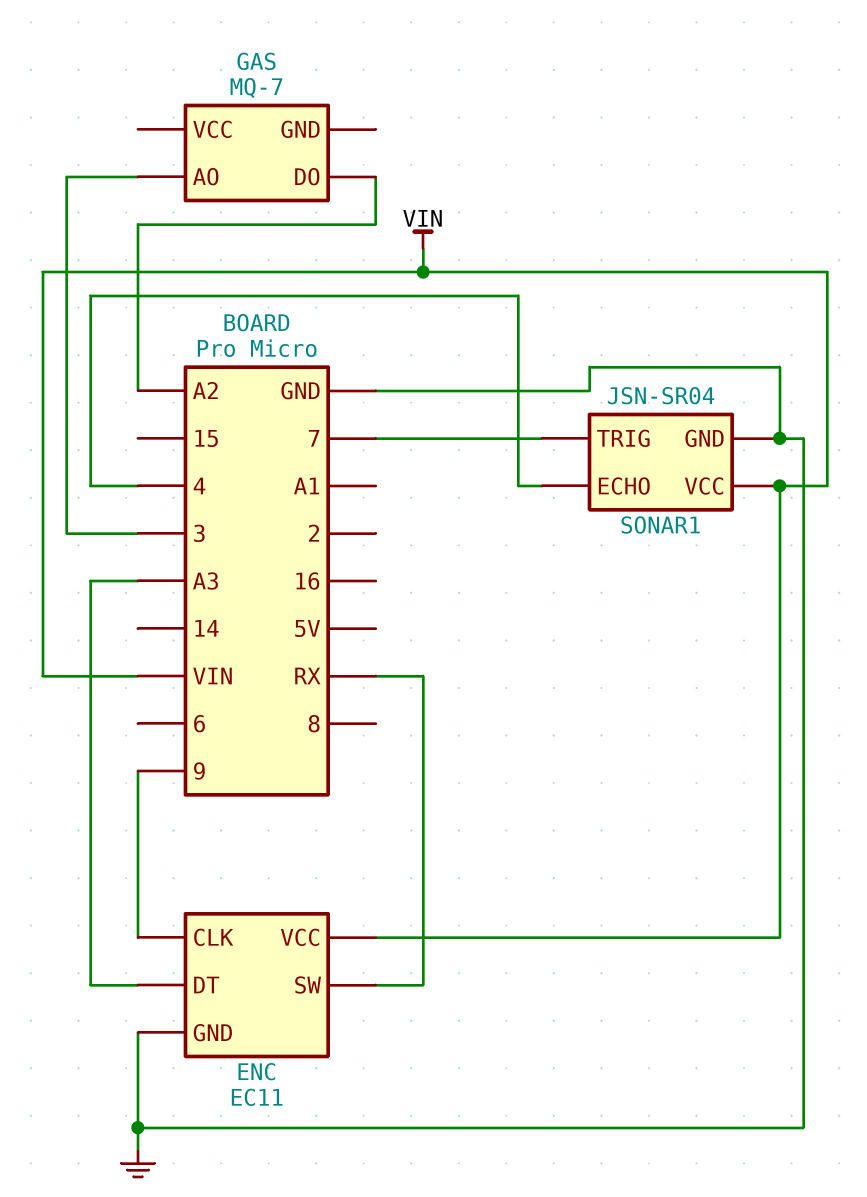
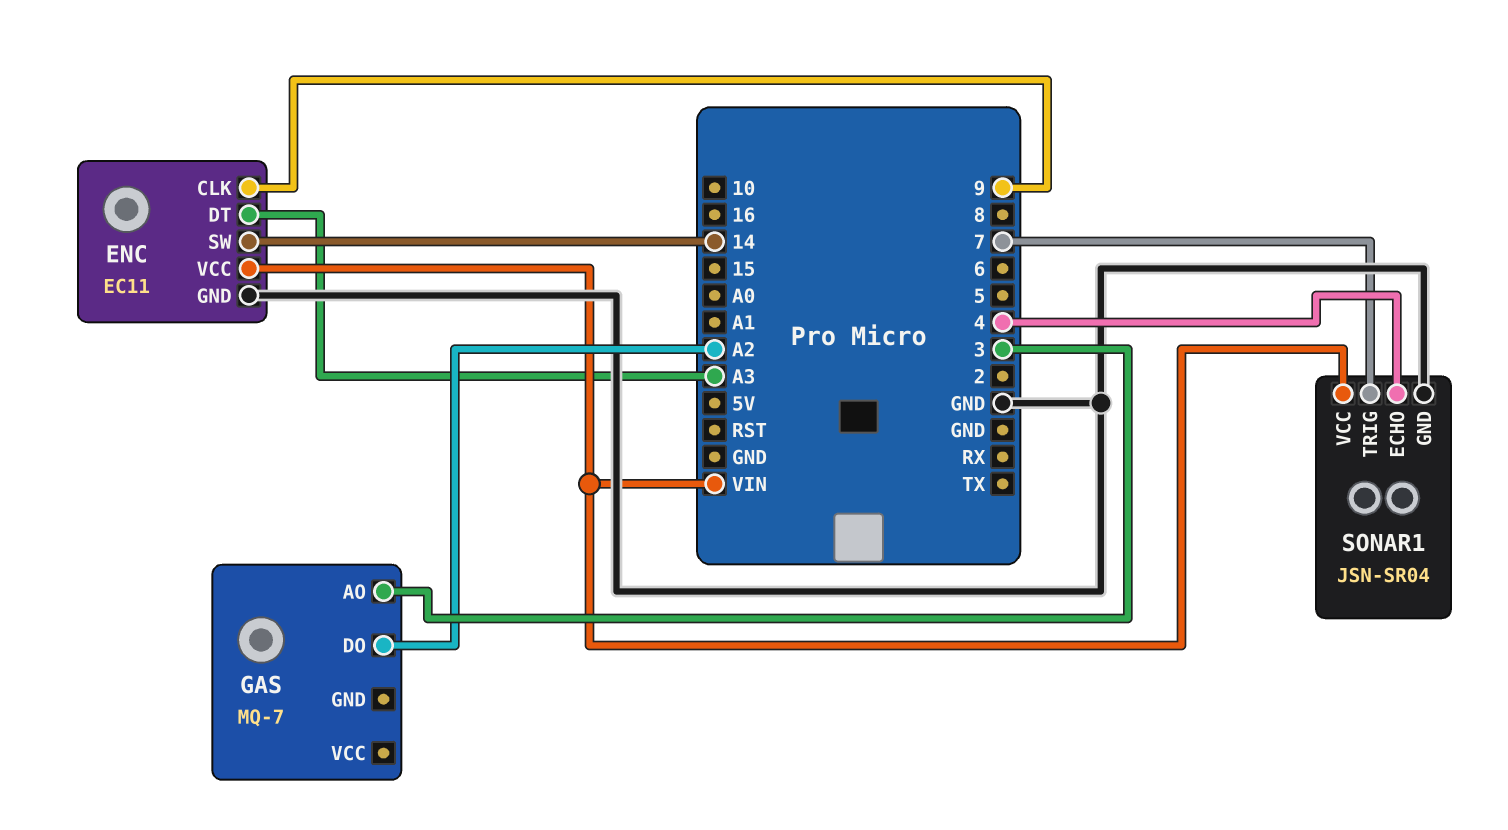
ENC pin SW: RX -> 14

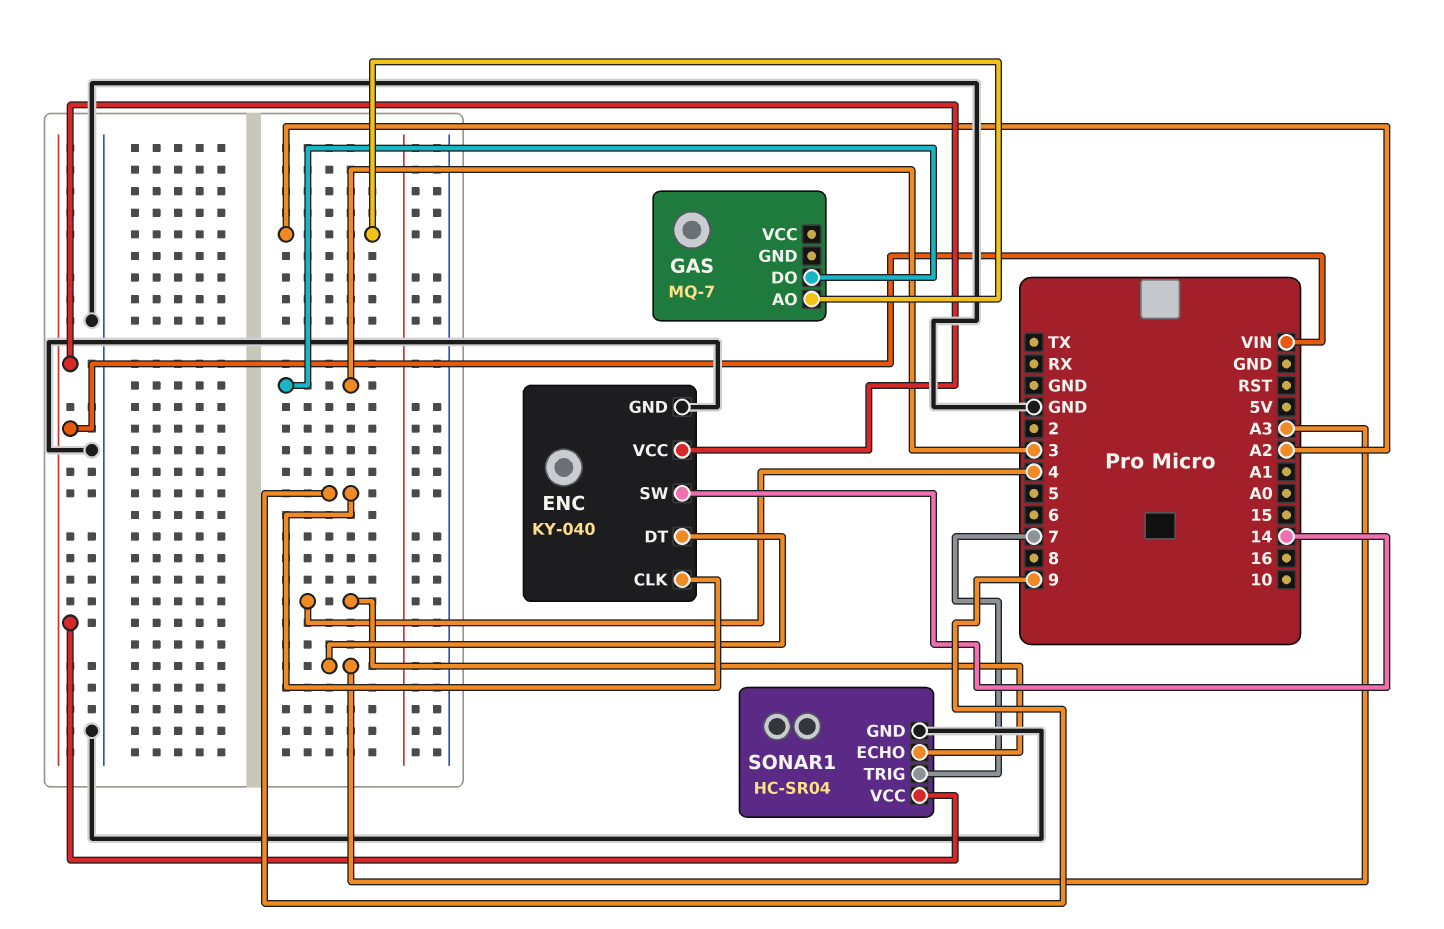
ENC: EC11 -> KY-040
GAS pin AO: 3 -> A2
GAS pin DO: A2 -> 3
SONAR1: JSN-SR04 -> HC-SR04

